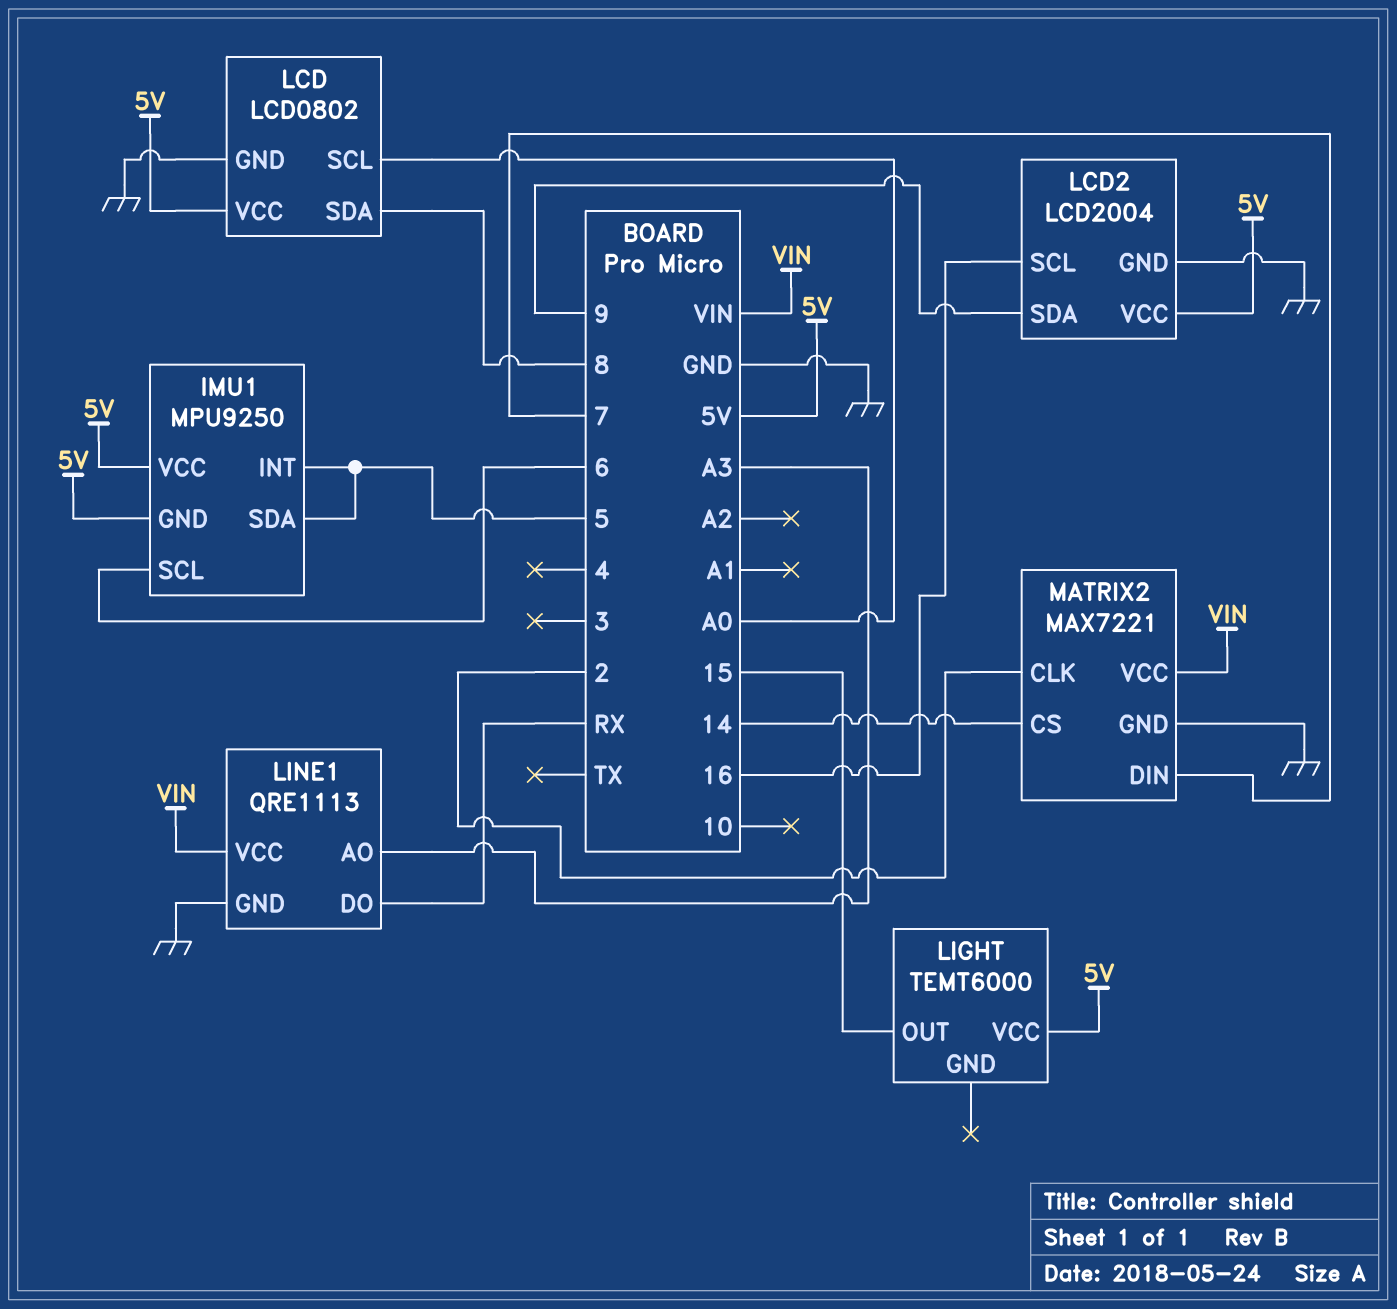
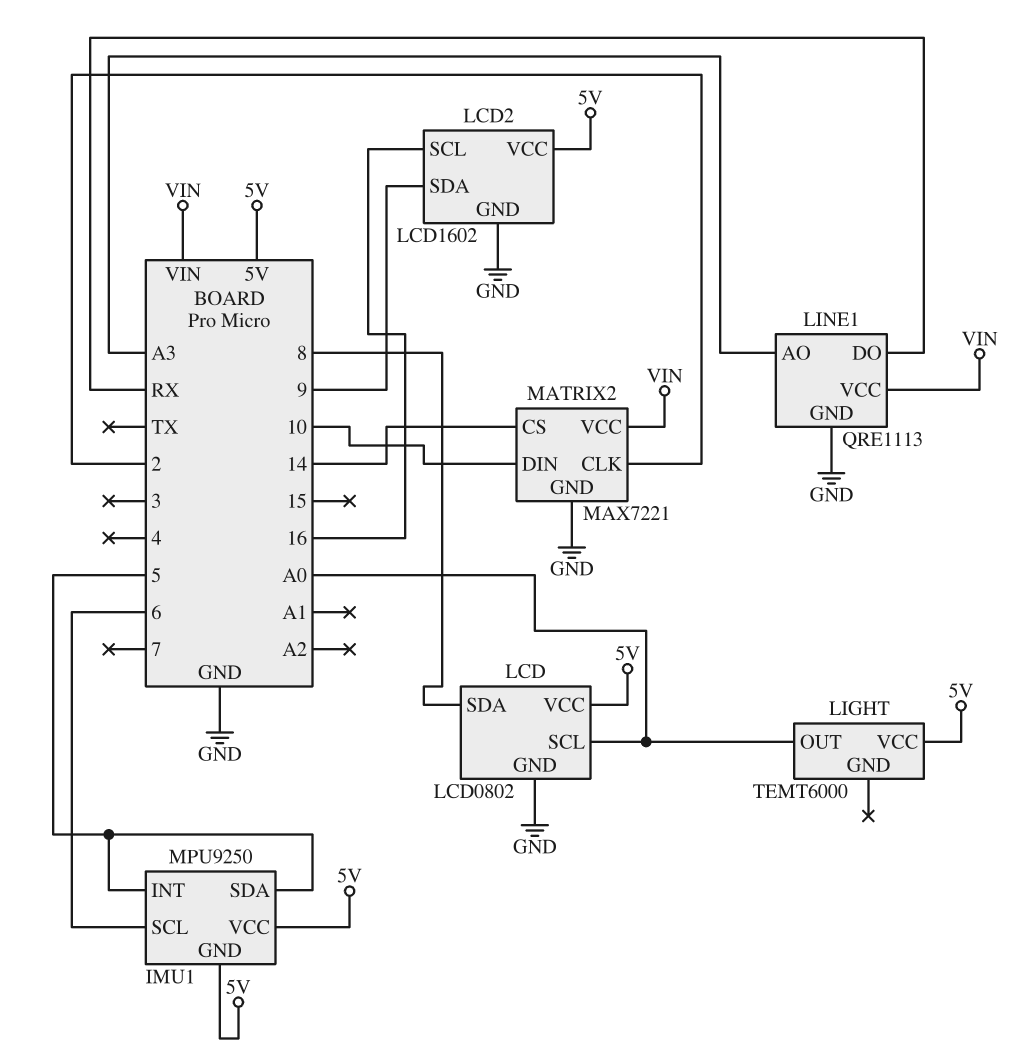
LCD2: LCD2004 -> LCD1602
LIGHT pin OUT: 15 -> A0
MATRIX2 pin DIN: 7 -> 10

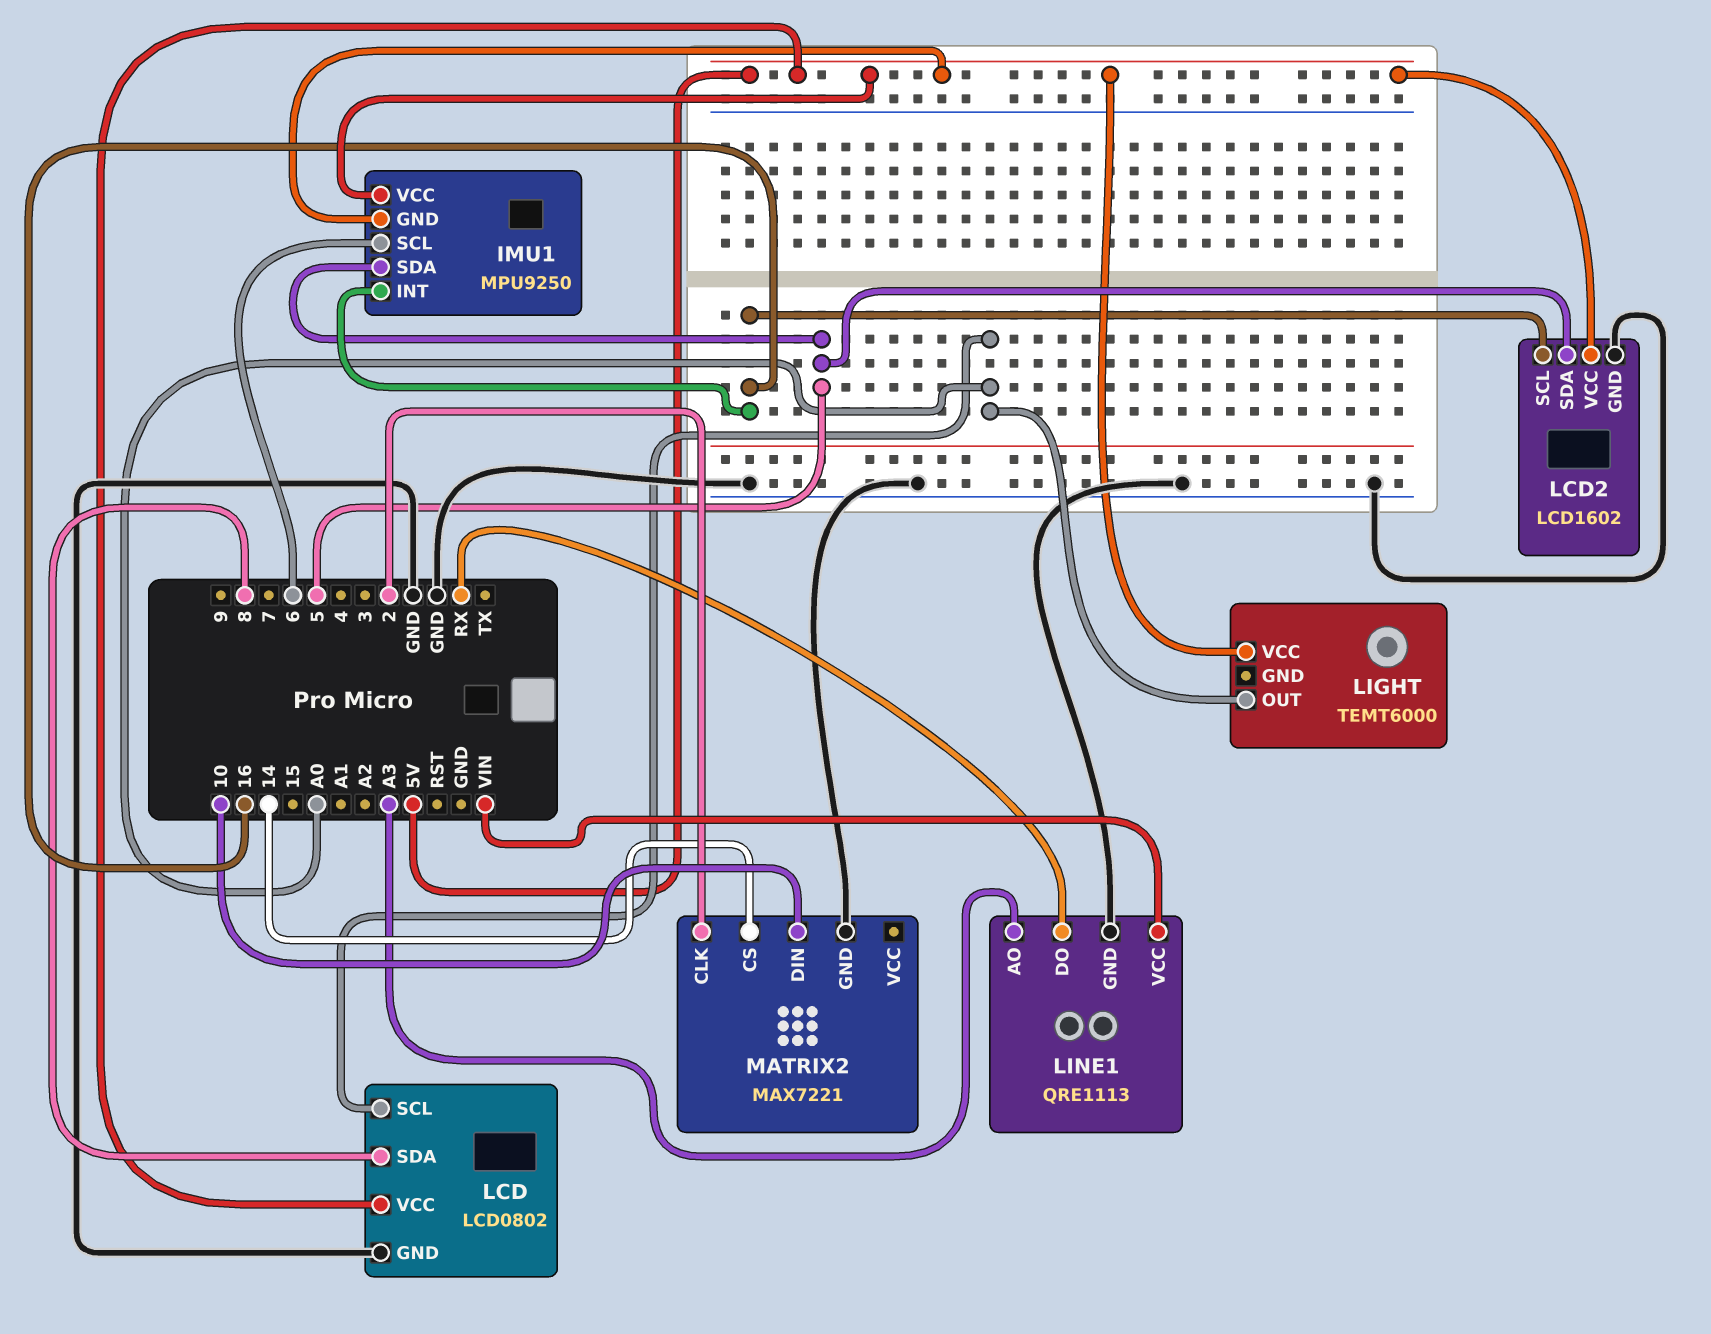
IMU1 pin INT: 5 -> 16
LCD2 pin SDA: 9 -> 5
MATRIX2 pin VCC: VIN -> none

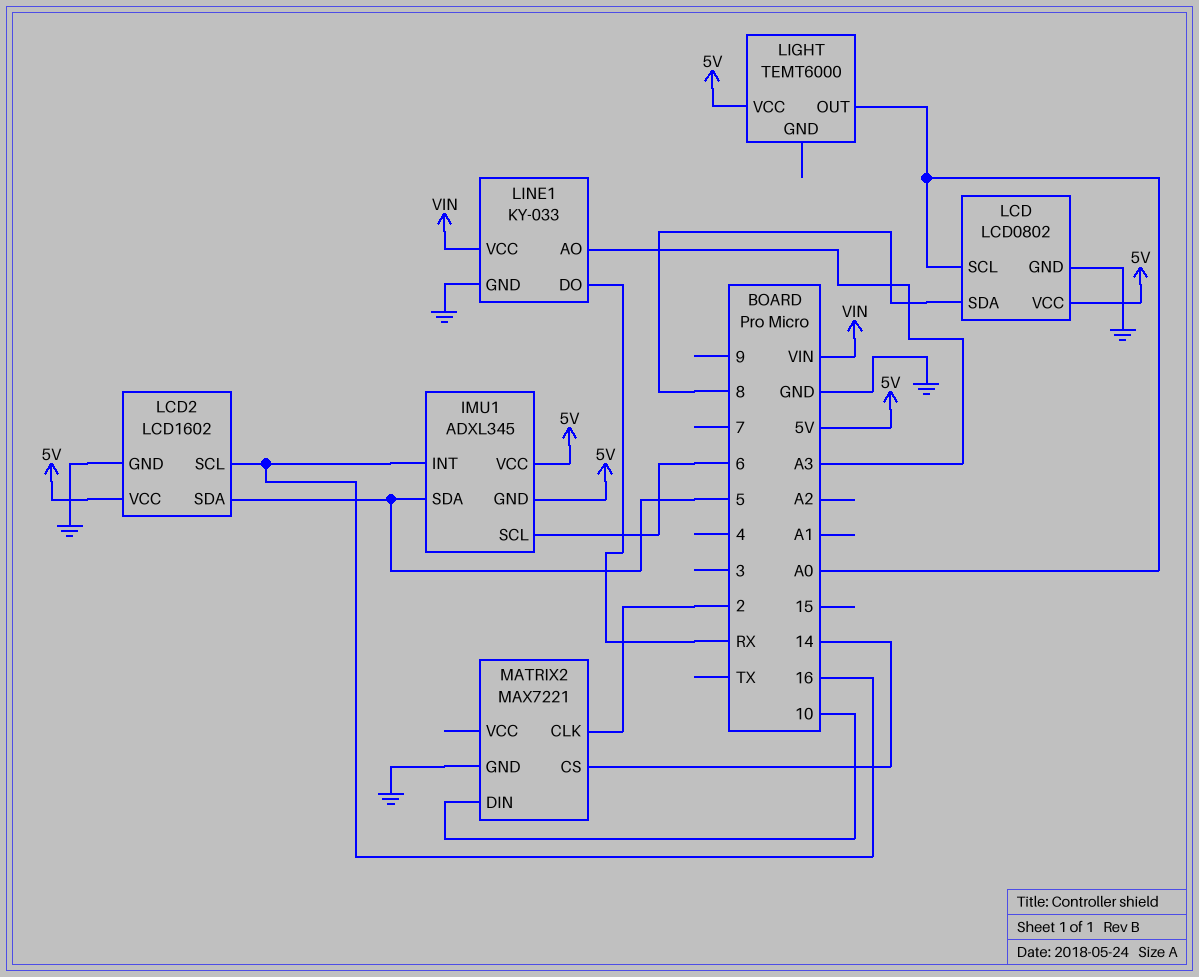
IMU1: MPU9250 -> ADXL345
LINE1: QRE1113 -> KY-033

